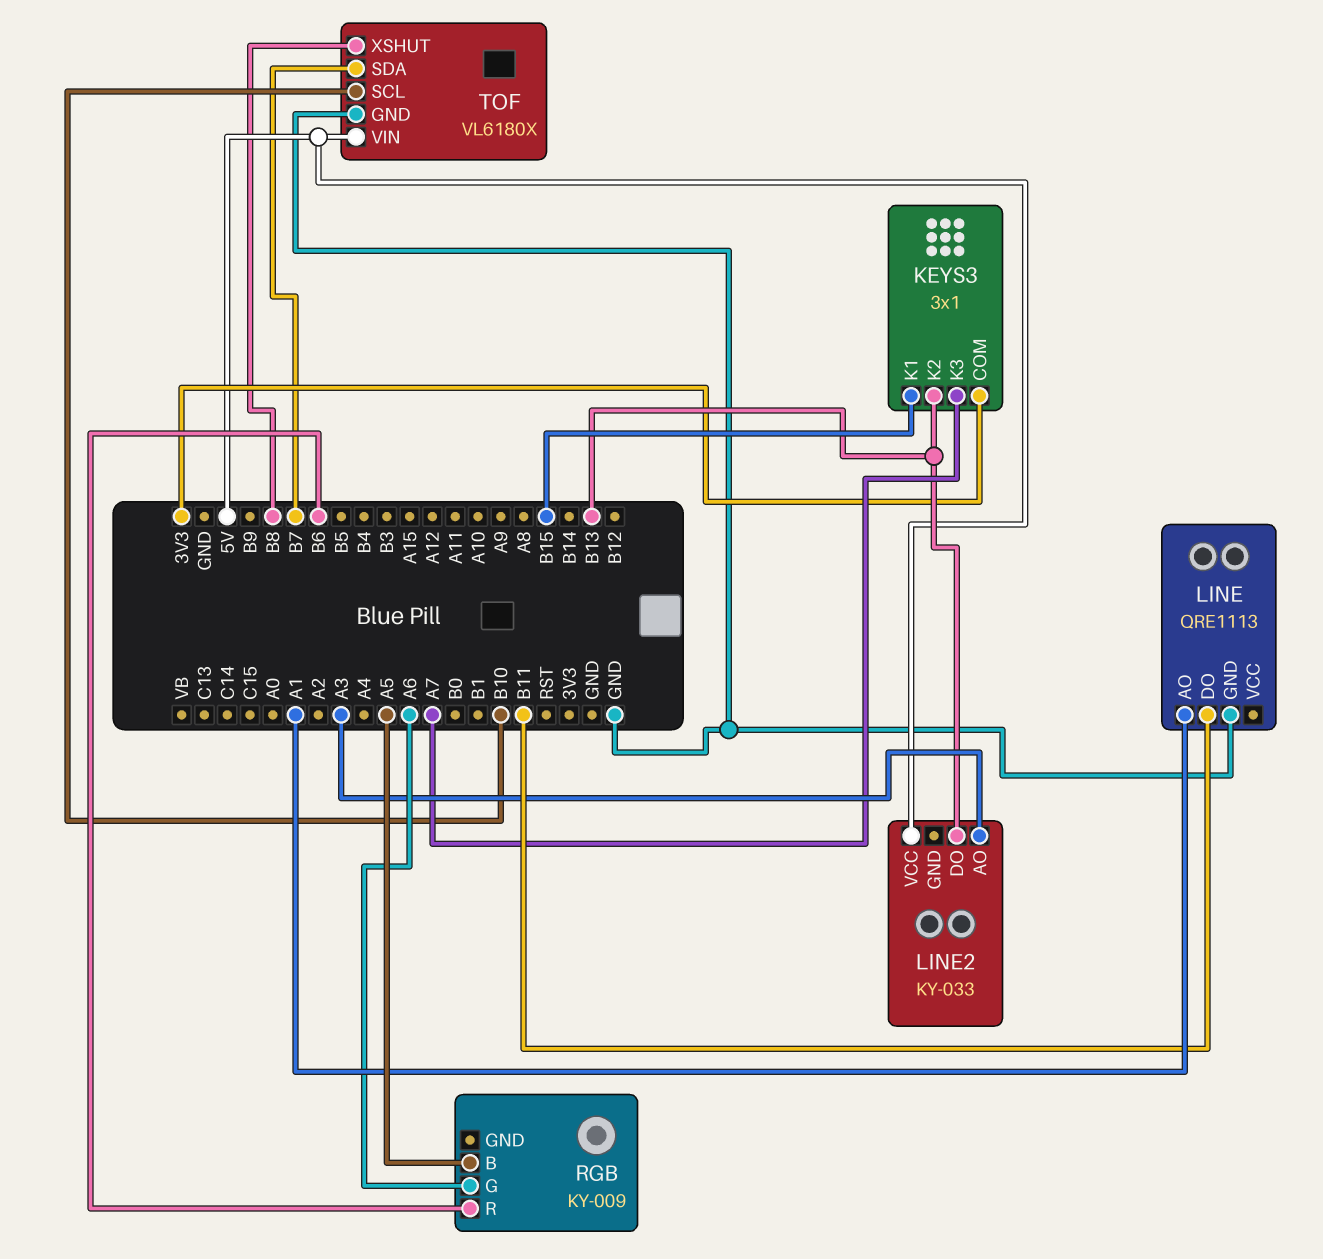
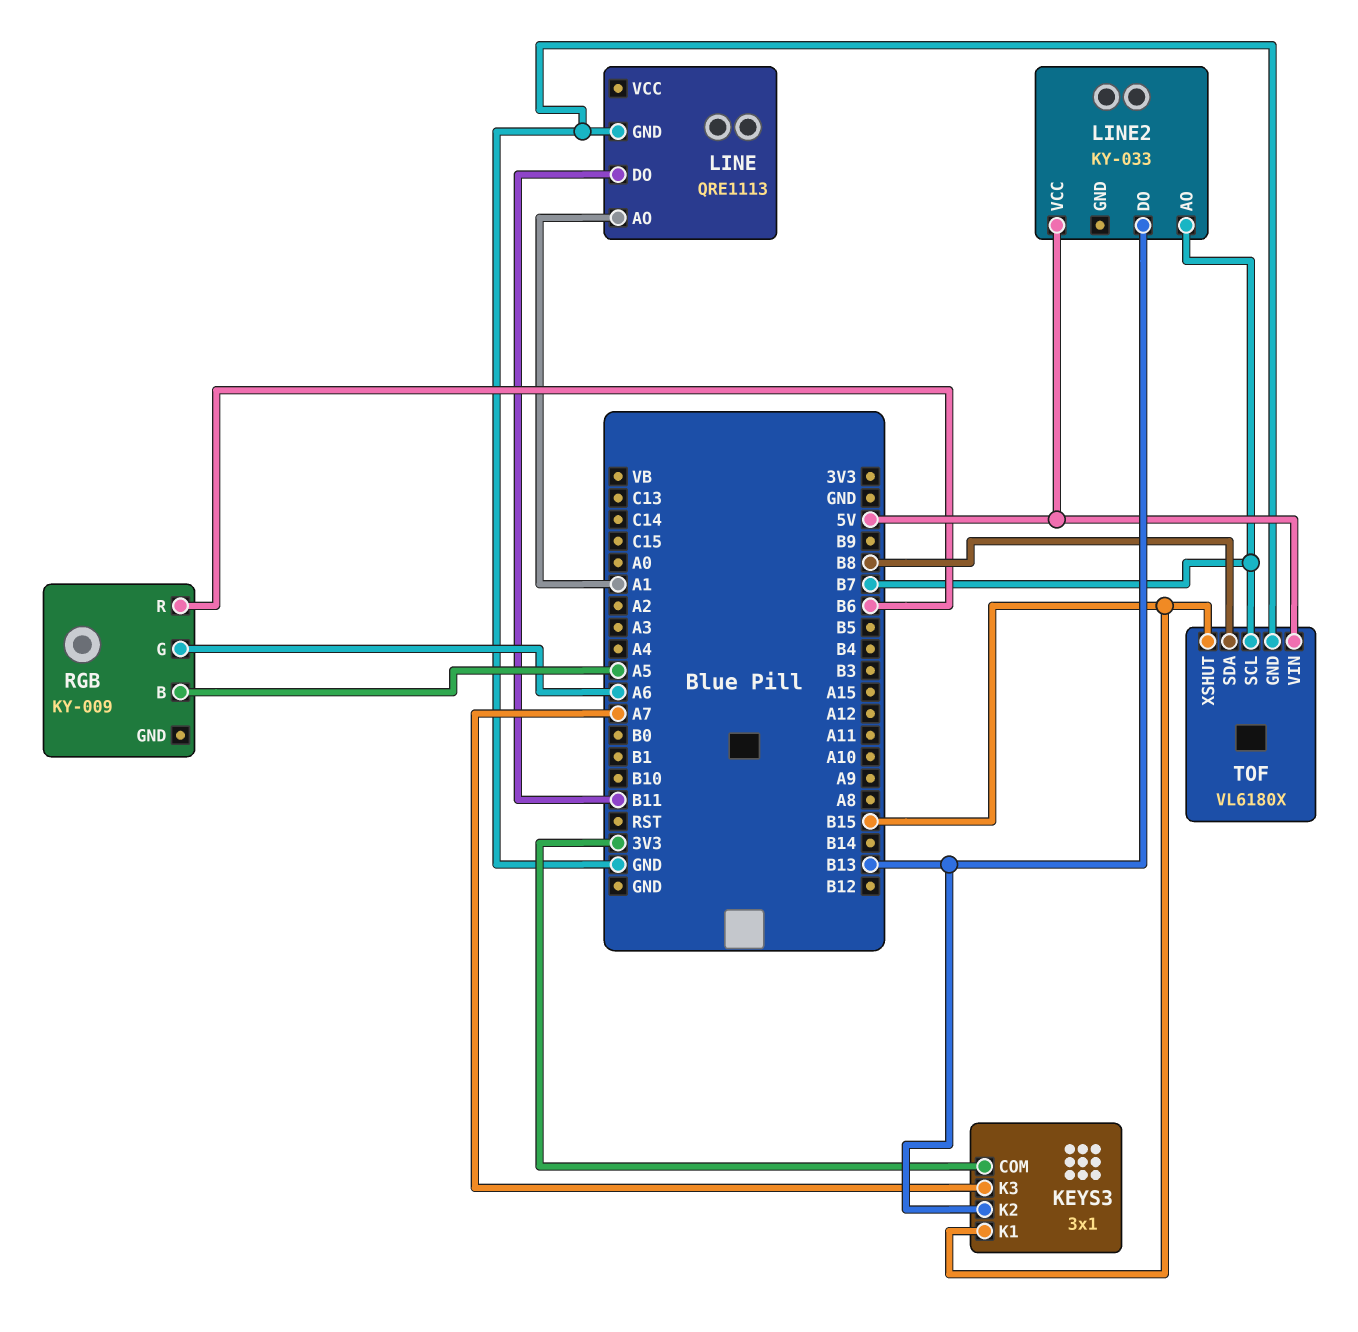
LINE2 pin AO: A3 -> B7
TOF pin SCL: B10 -> B7
TOF pin SDA: B7 -> B8
TOF pin XSHUT: B8 -> B15

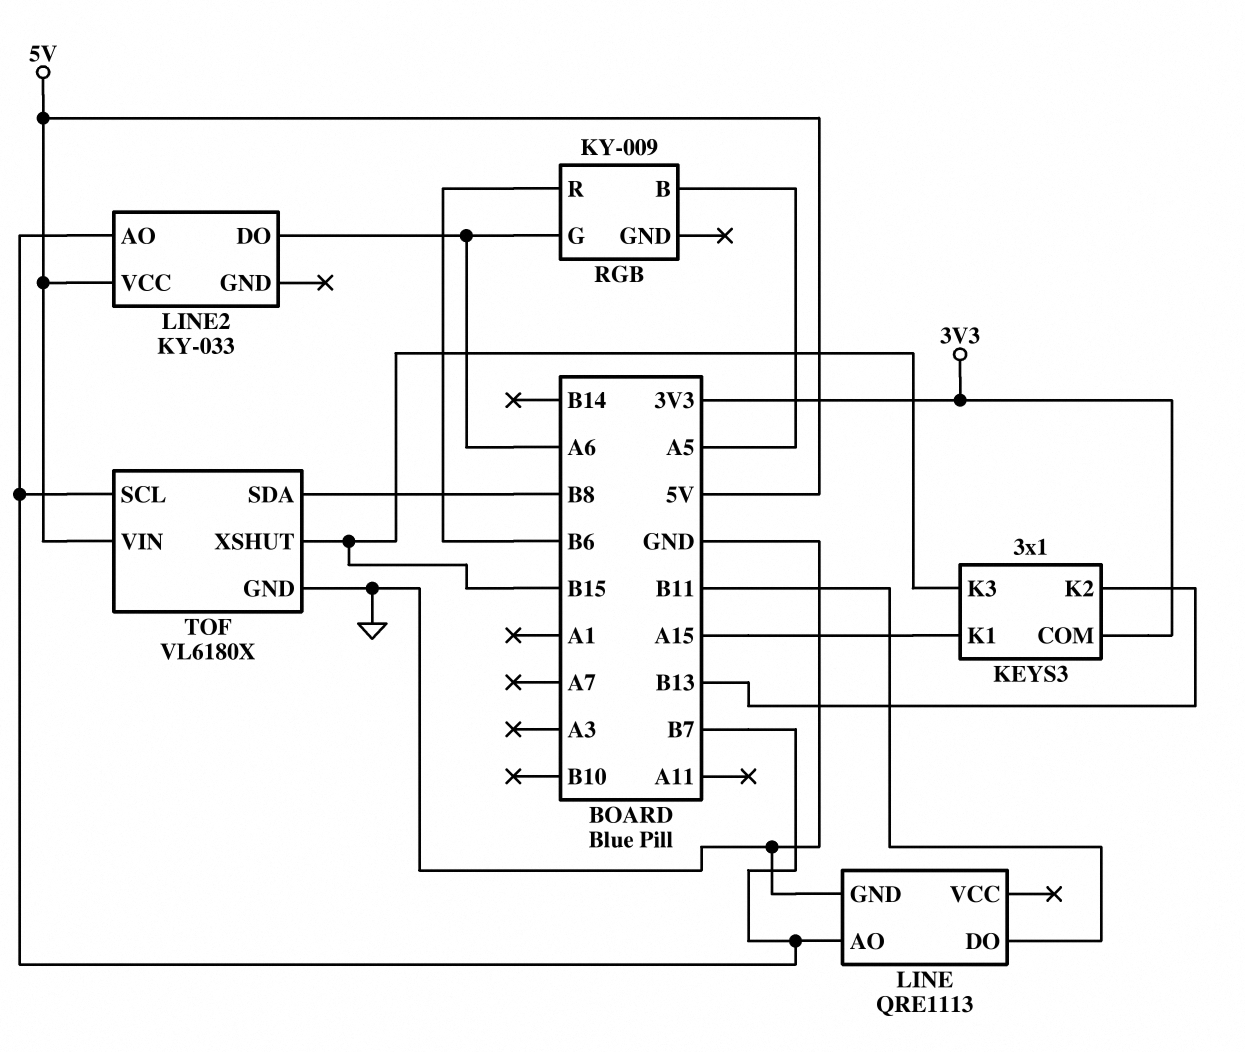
KEYS3 pin K1: B15 -> A15
KEYS3 pin K3: A7 -> B15
LINE pin AO: A1 -> B7
LINE2 pin DO: B13 -> A6

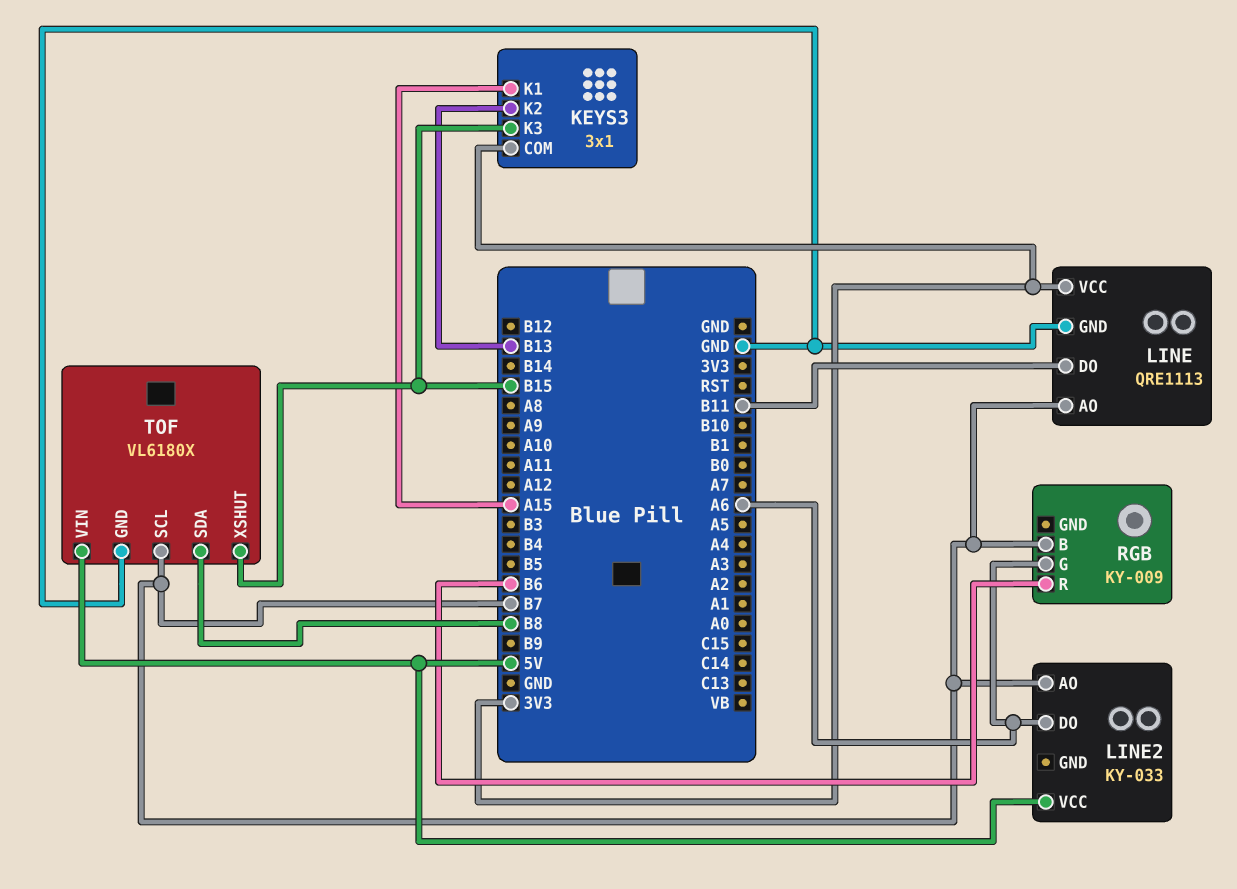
LINE pin VCC: none -> 3V3
RGB pin B: A5 -> B7

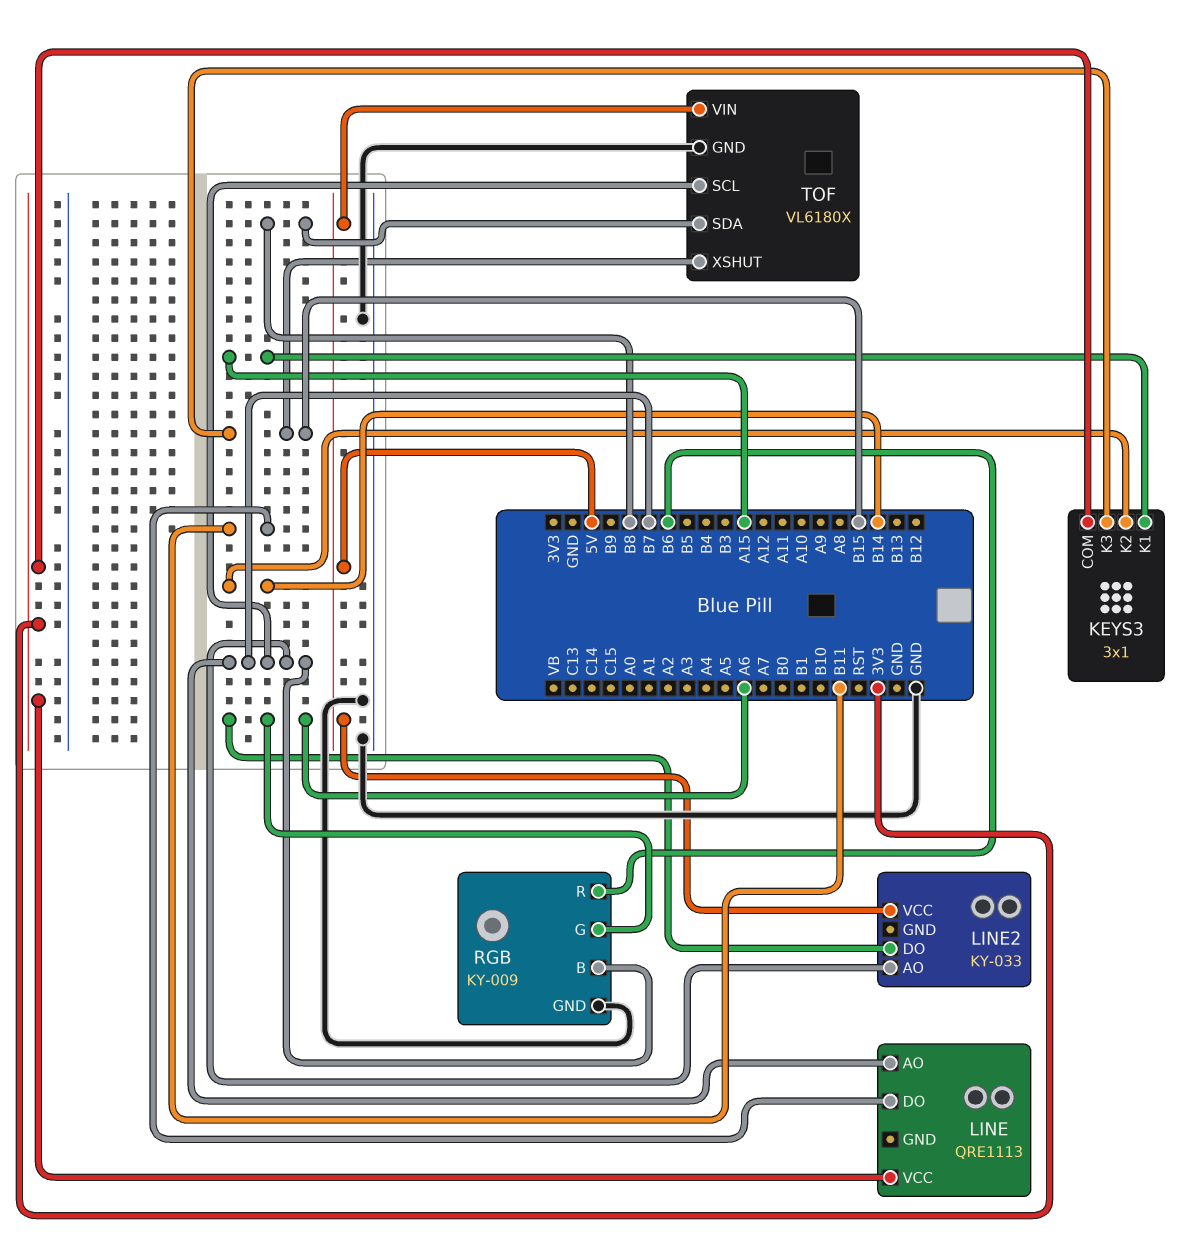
KEYS3 pin K2: B13 -> B14
LINE pin GND: GND -> none
RGB pin GND: none -> GND

